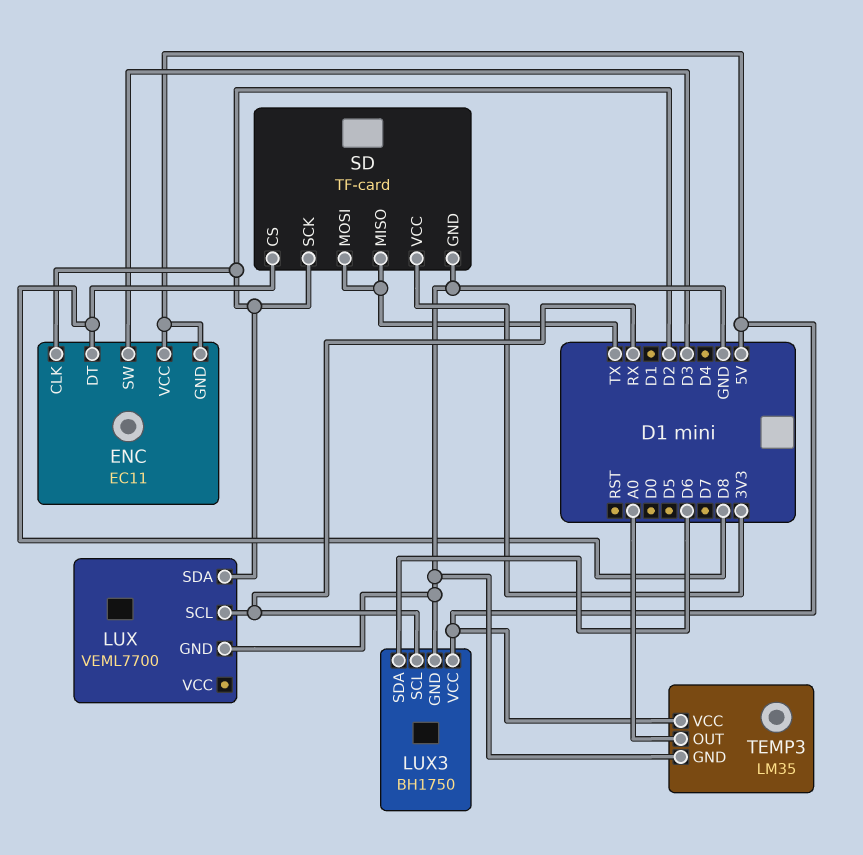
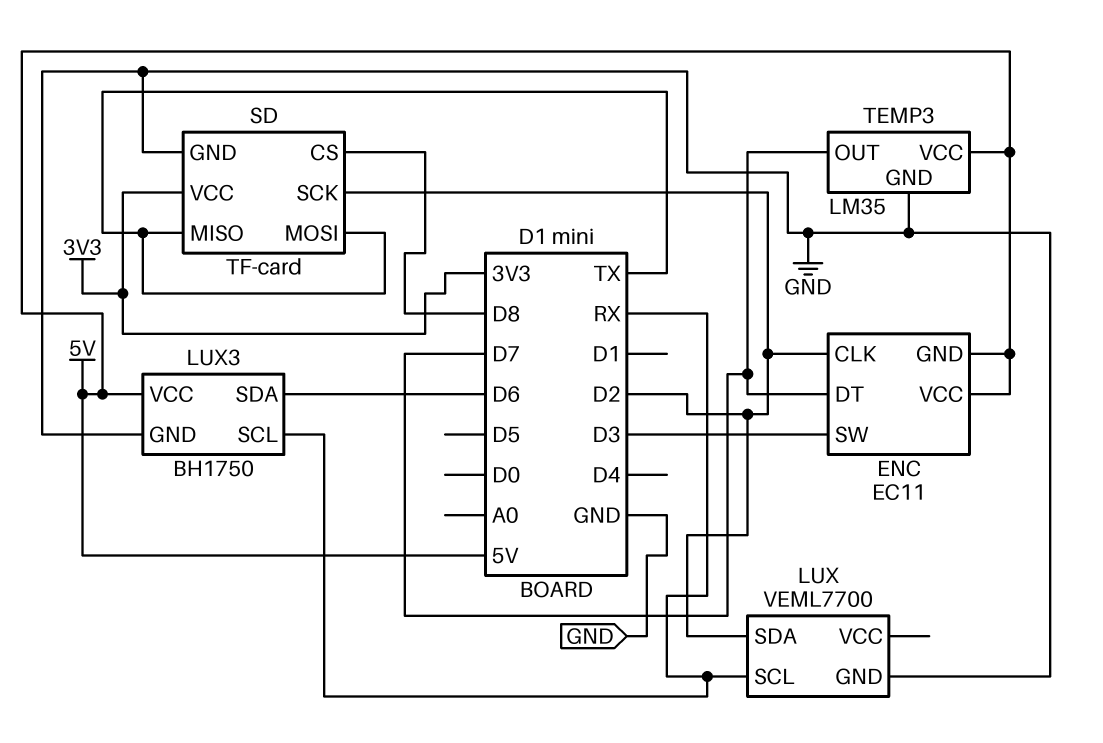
ENC pin DT: D8 -> D7
TEMP3 pin OUT: A0 -> D7

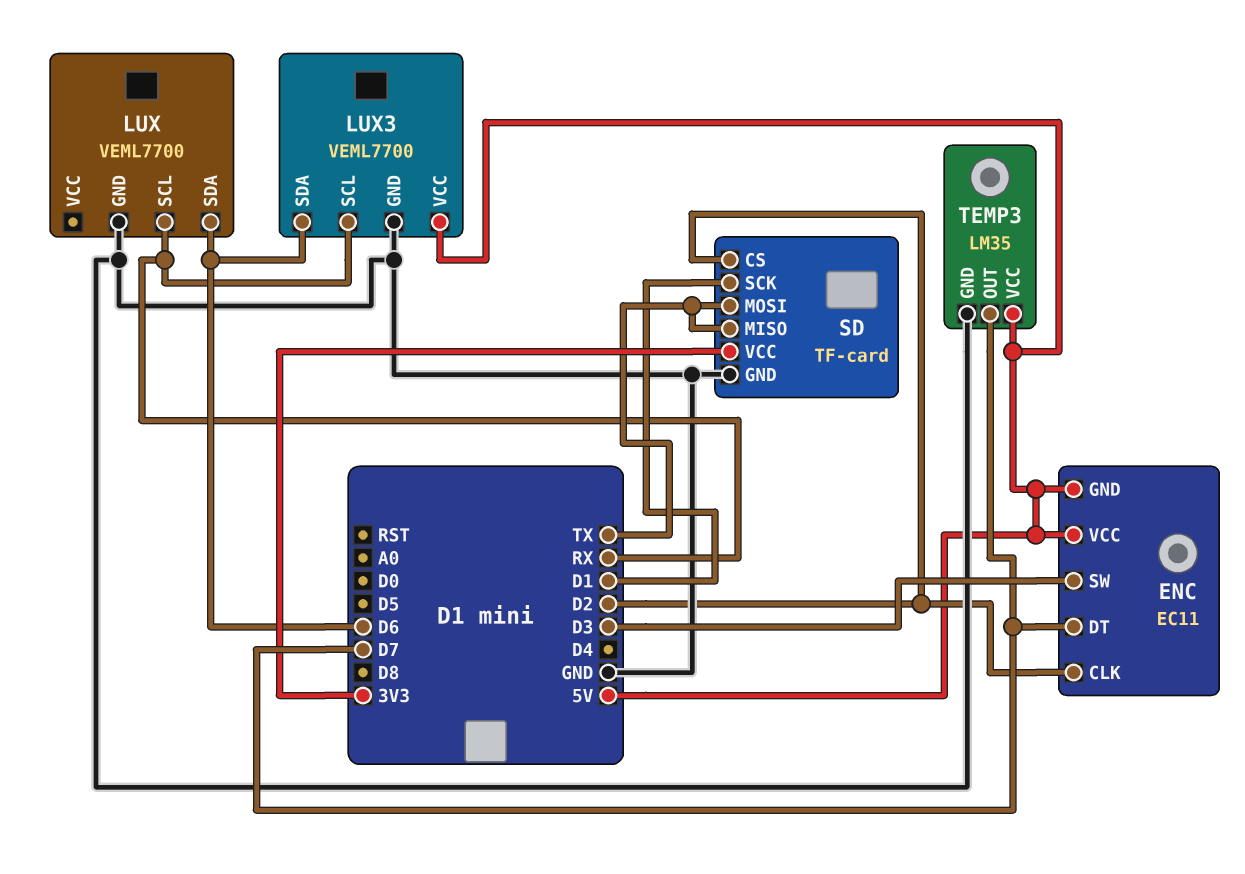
LUX pin SDA: D2 -> D6
LUX3: BH1750 -> VEML7700
SD pin CS: D8 -> D2
SD pin SCK: D2 -> D1

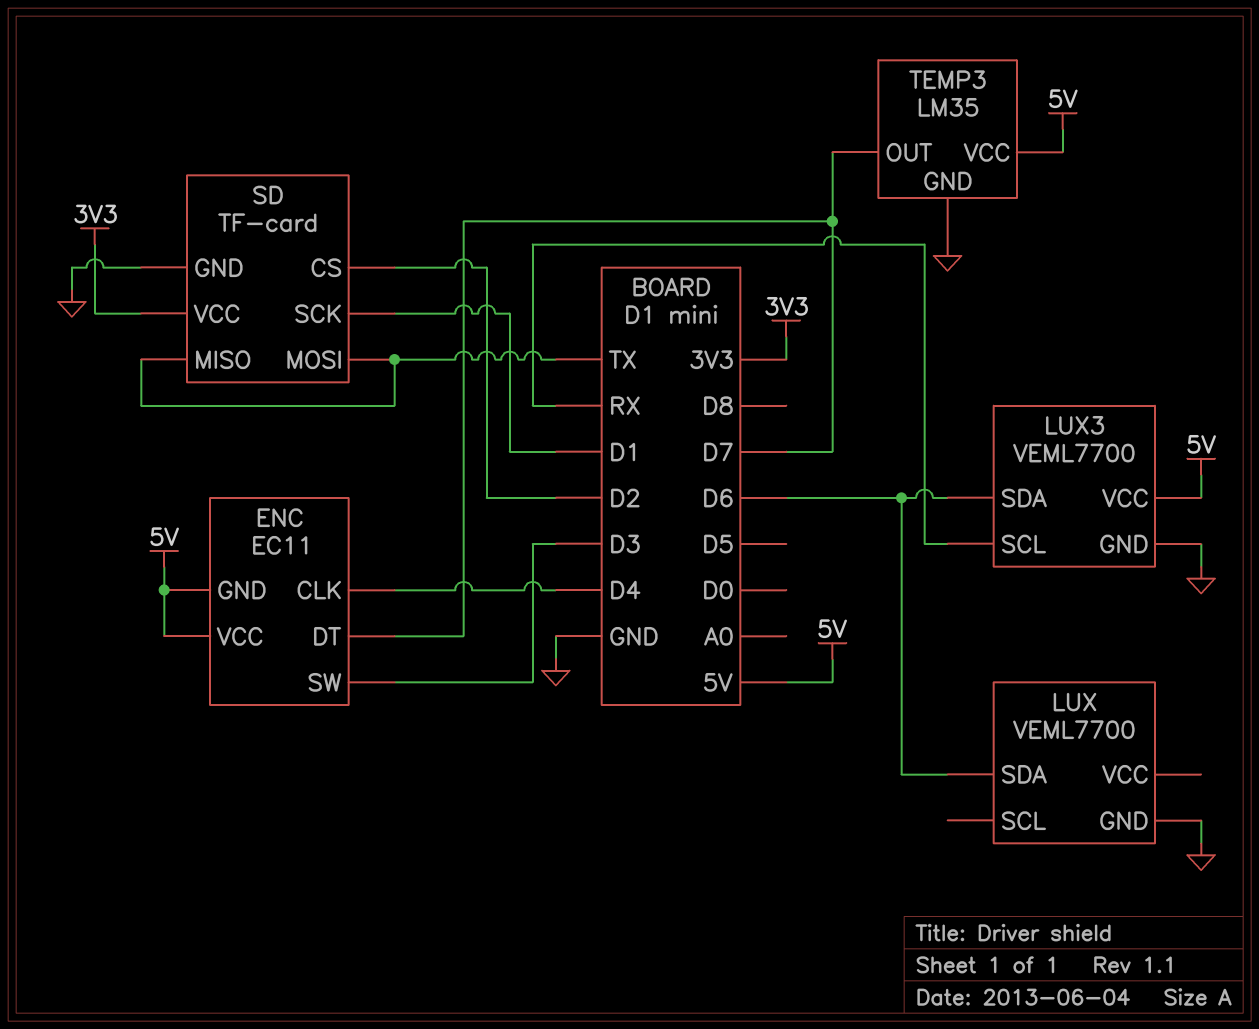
ENC pin CLK: D2 -> D4
LUX pin SCL: RX -> none

